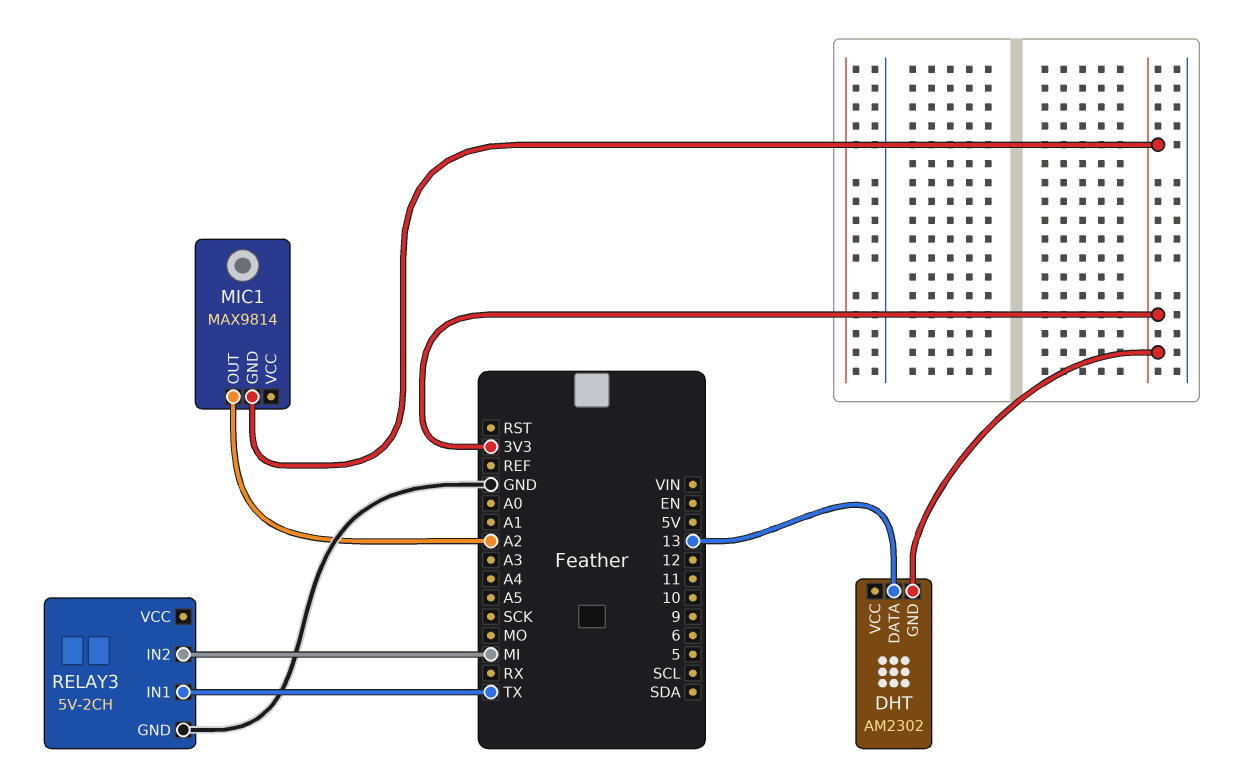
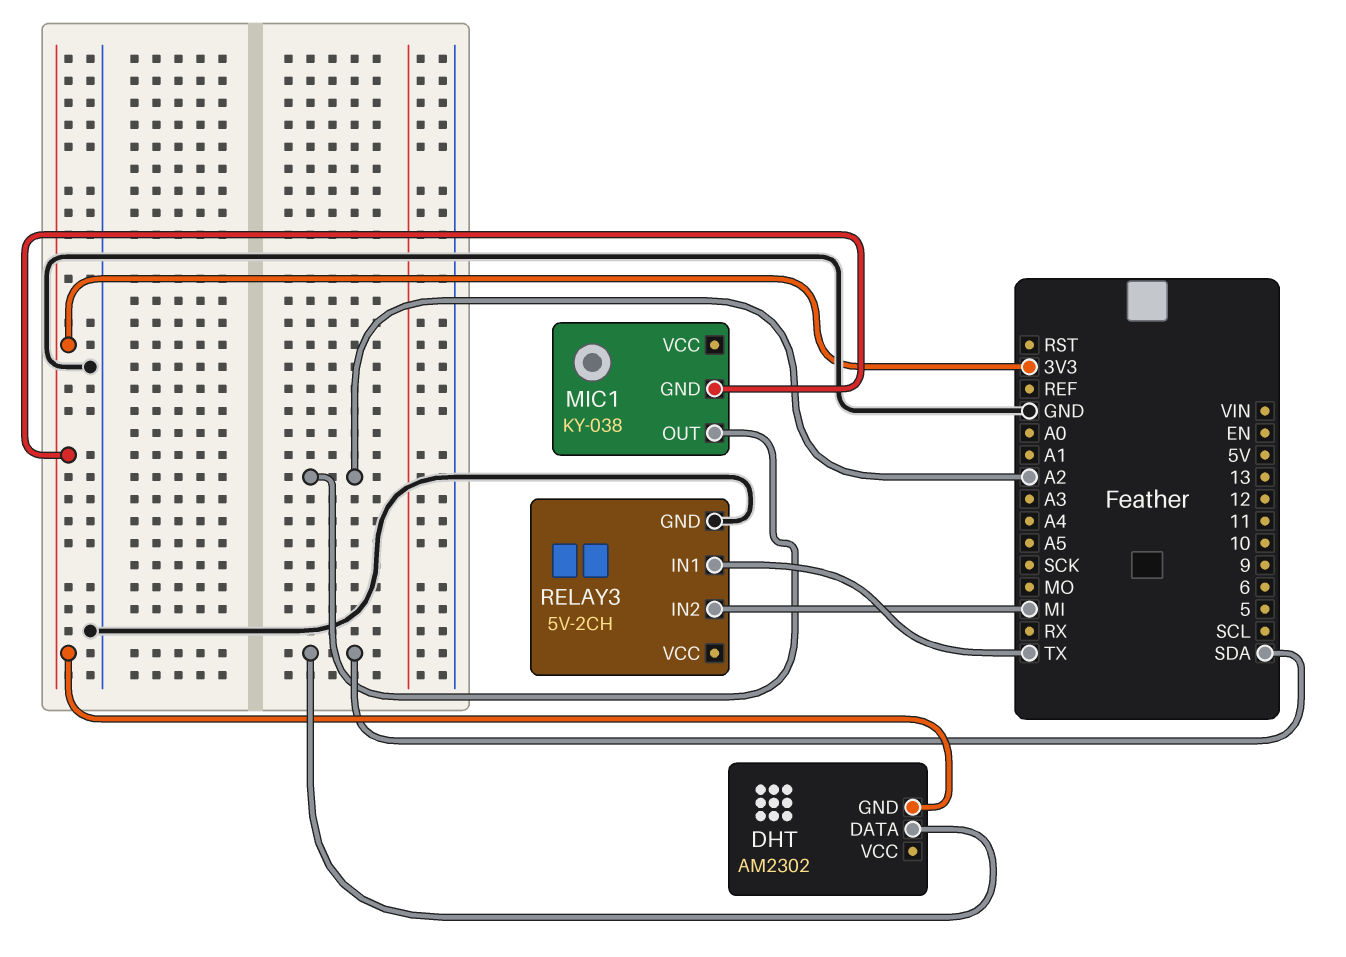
DHT pin DATA: 13 -> SDA
MIC1: MAX9814 -> KY-038

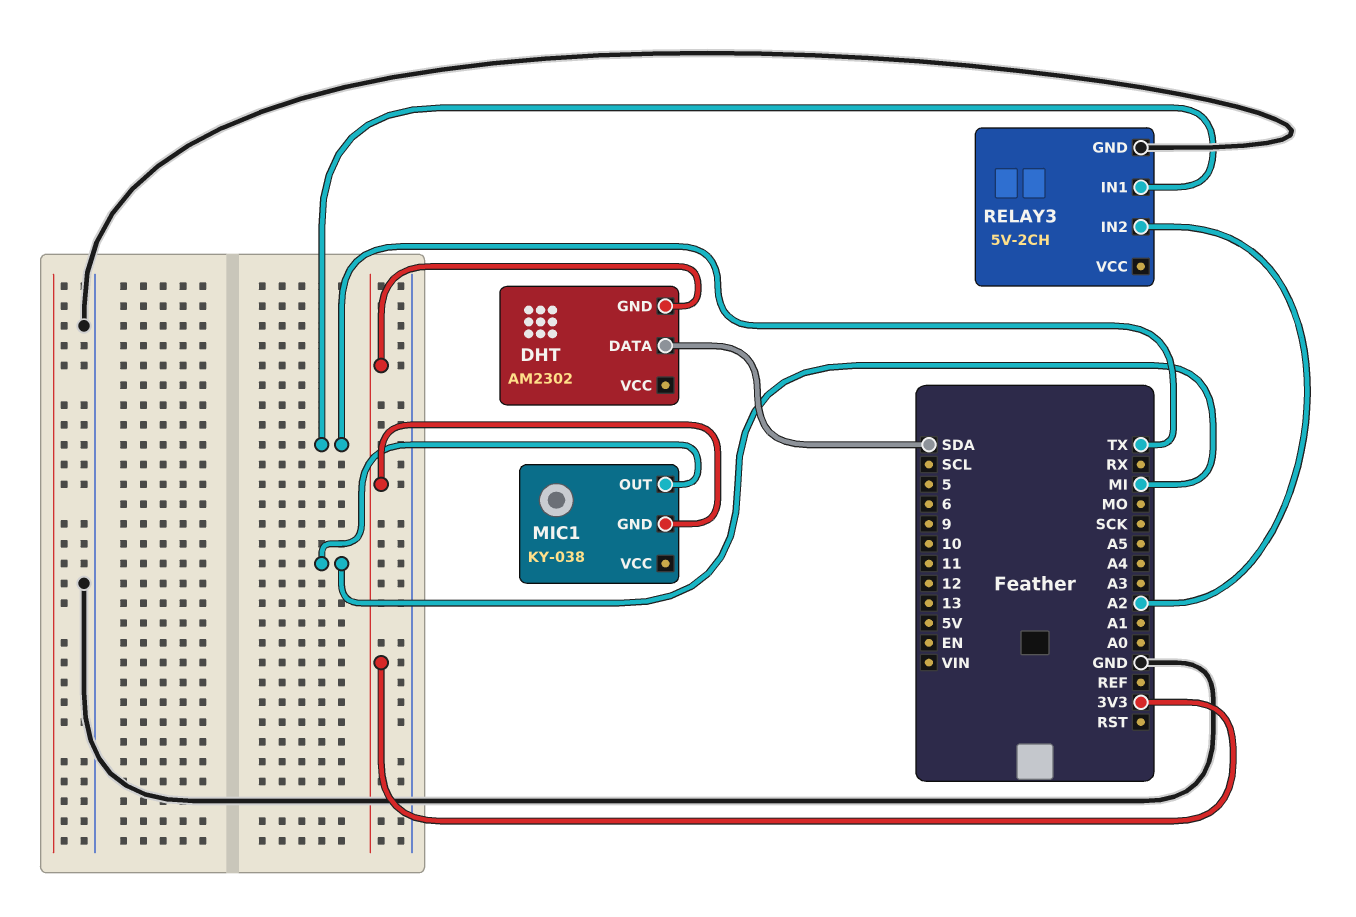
MIC1 pin OUT: A2 -> MI
RELAY3 pin IN2: MI -> A2

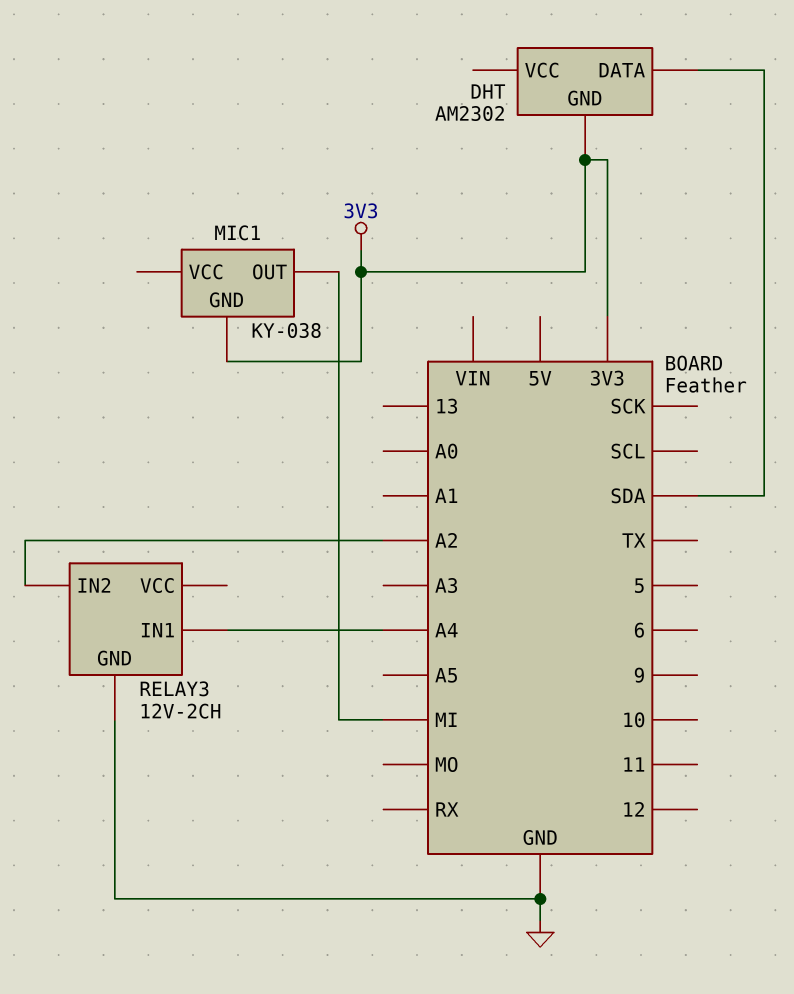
RELAY3: 5V-2CH -> 12V-2CH
RELAY3 pin IN1: TX -> A4

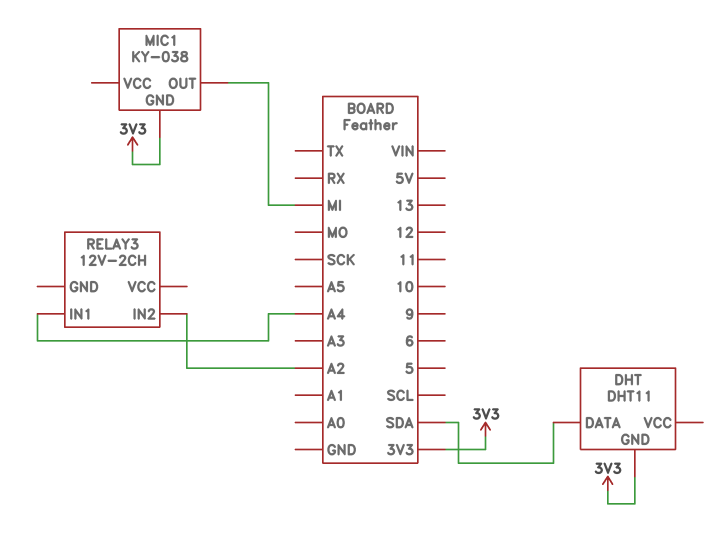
DHT: AM2302 -> DHT11
RELAY3 pin GND: GND -> none

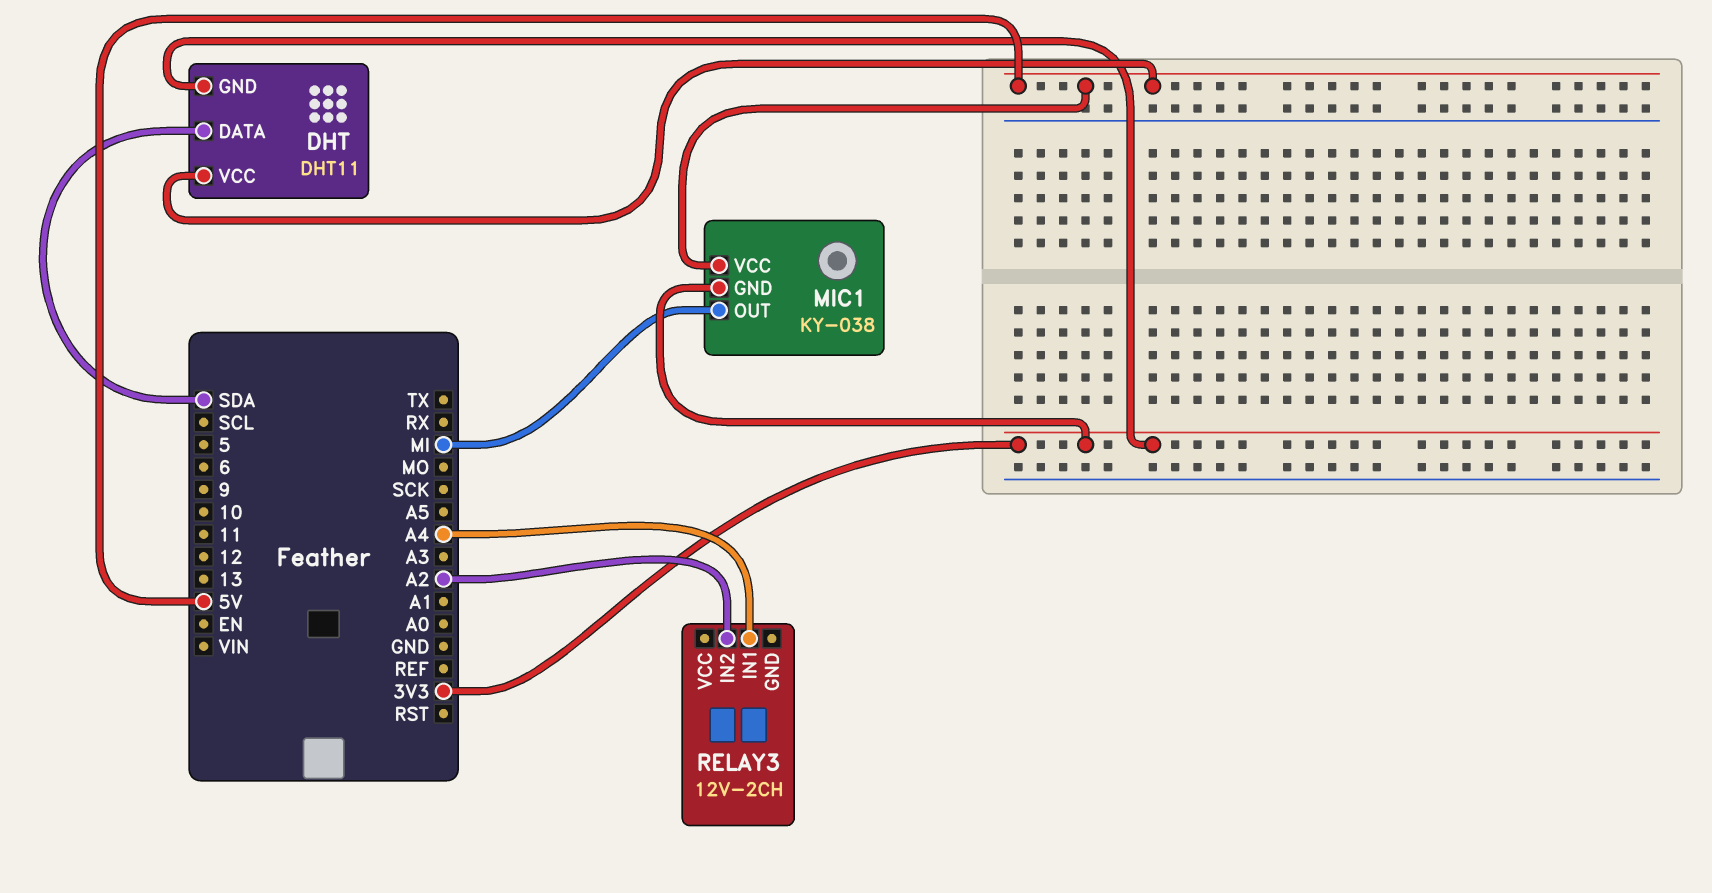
DHT pin VCC: none -> 5V
MIC1 pin VCC: none -> 5V

